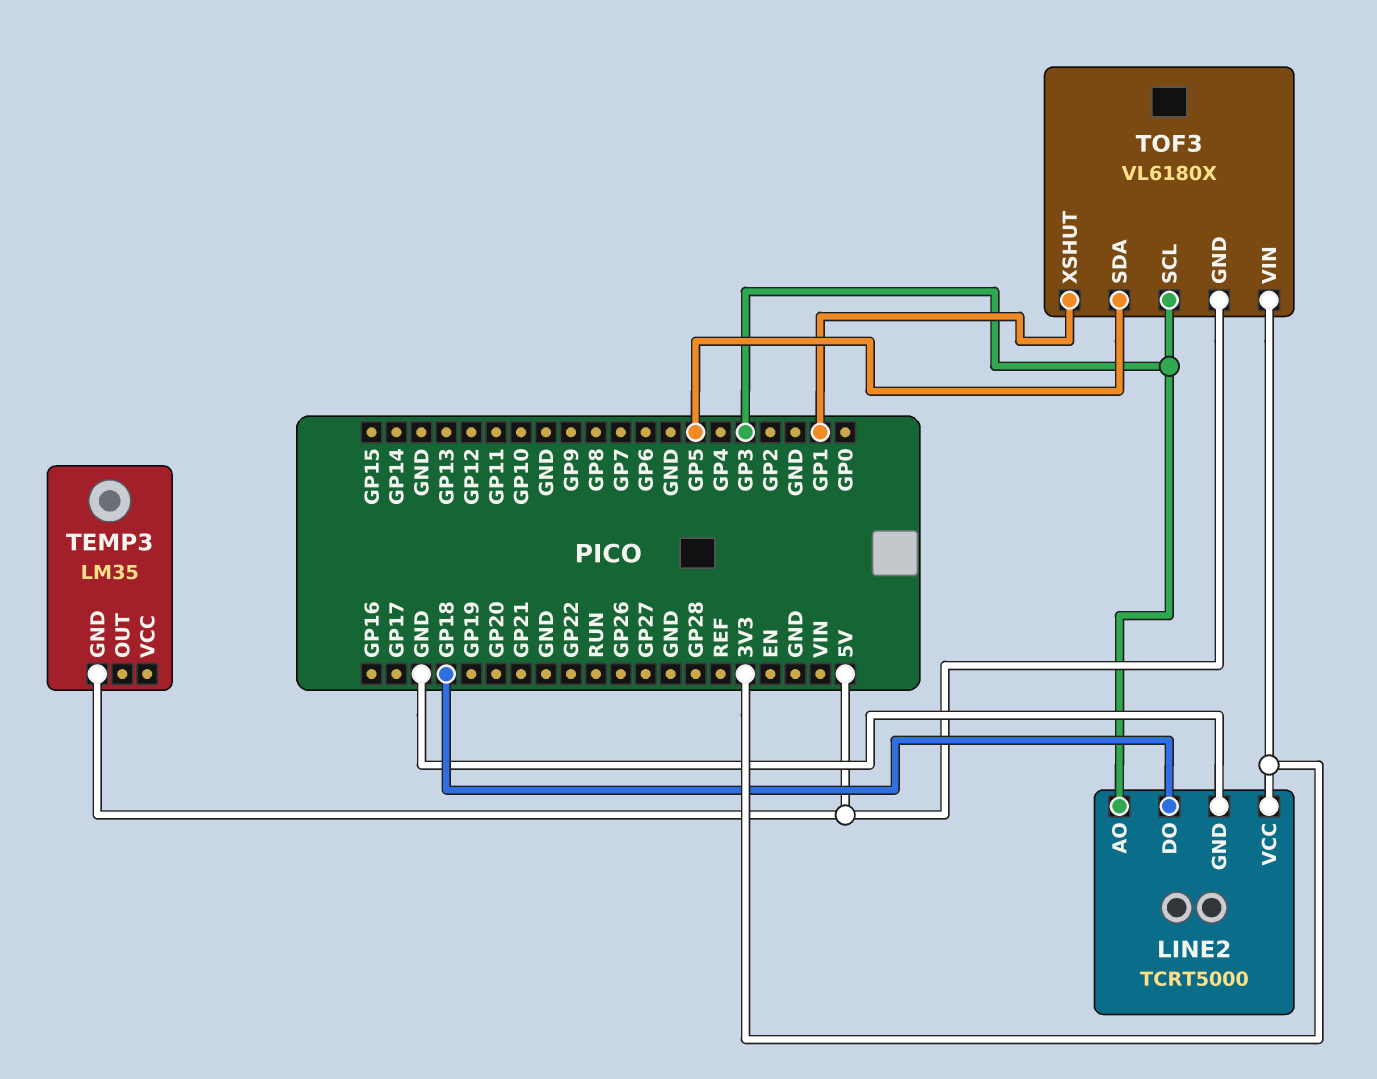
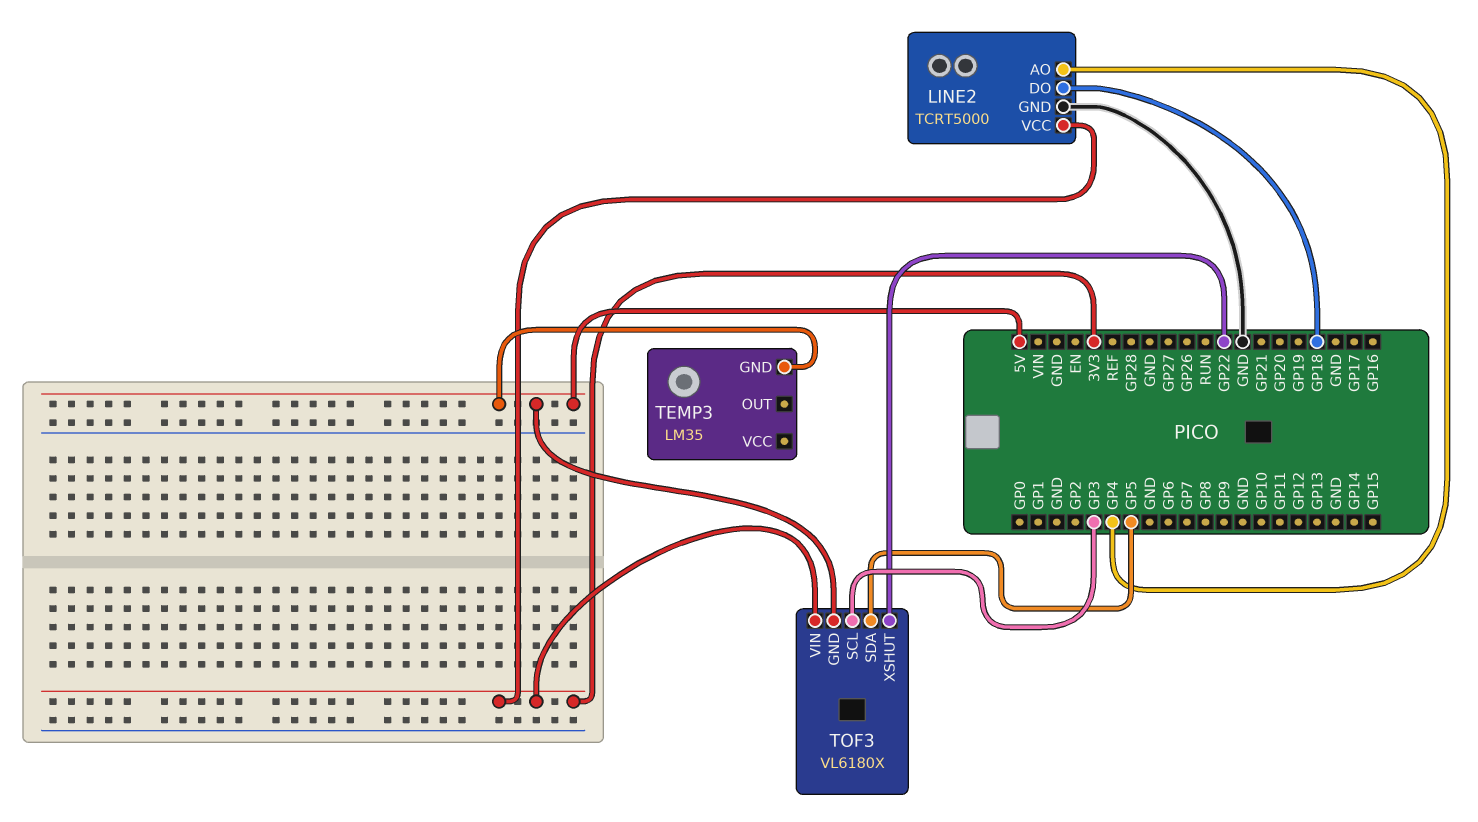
LINE2 pin AO: GP3 -> GP4
TOF3 pin XSHUT: GP1 -> GP22

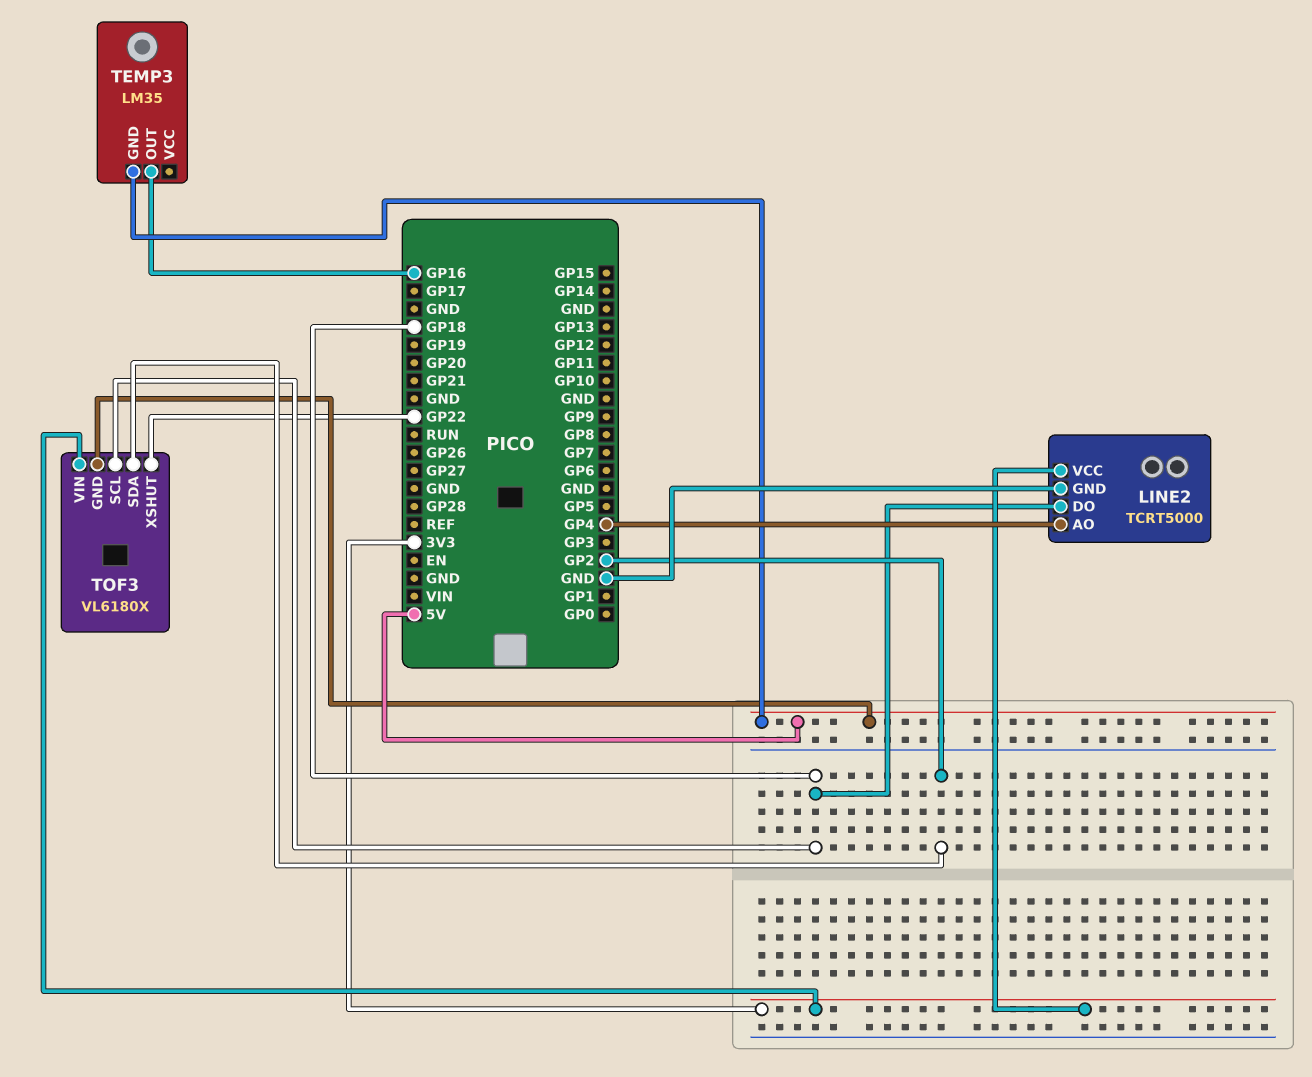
TEMP3 pin OUT: none -> GP16
TOF3 pin SCL: GP3 -> GP18
TOF3 pin SDA: GP5 -> GP2

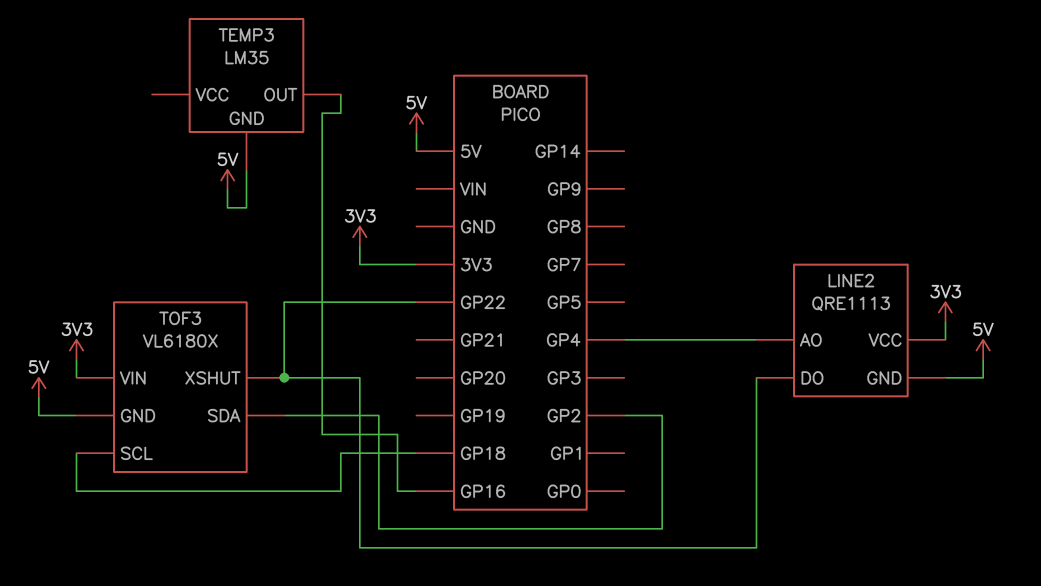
LINE2: TCRT5000 -> QRE1113
LINE2 pin DO: GP18 -> GP22
LINE2 pin GND: GND -> 5V

